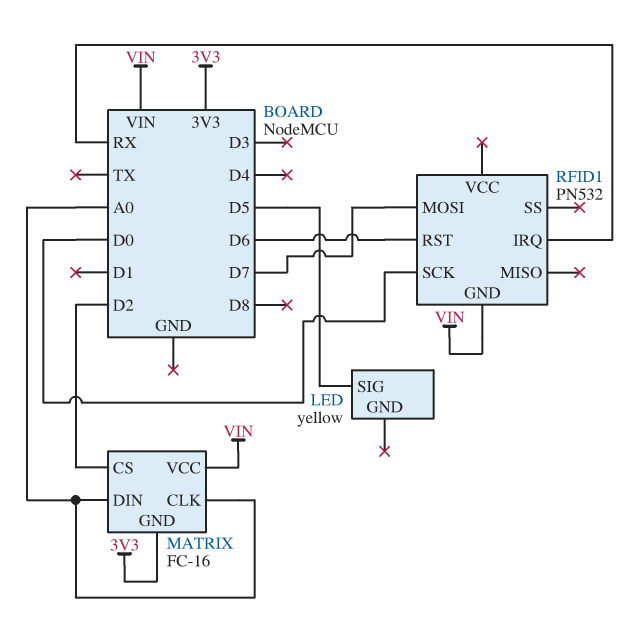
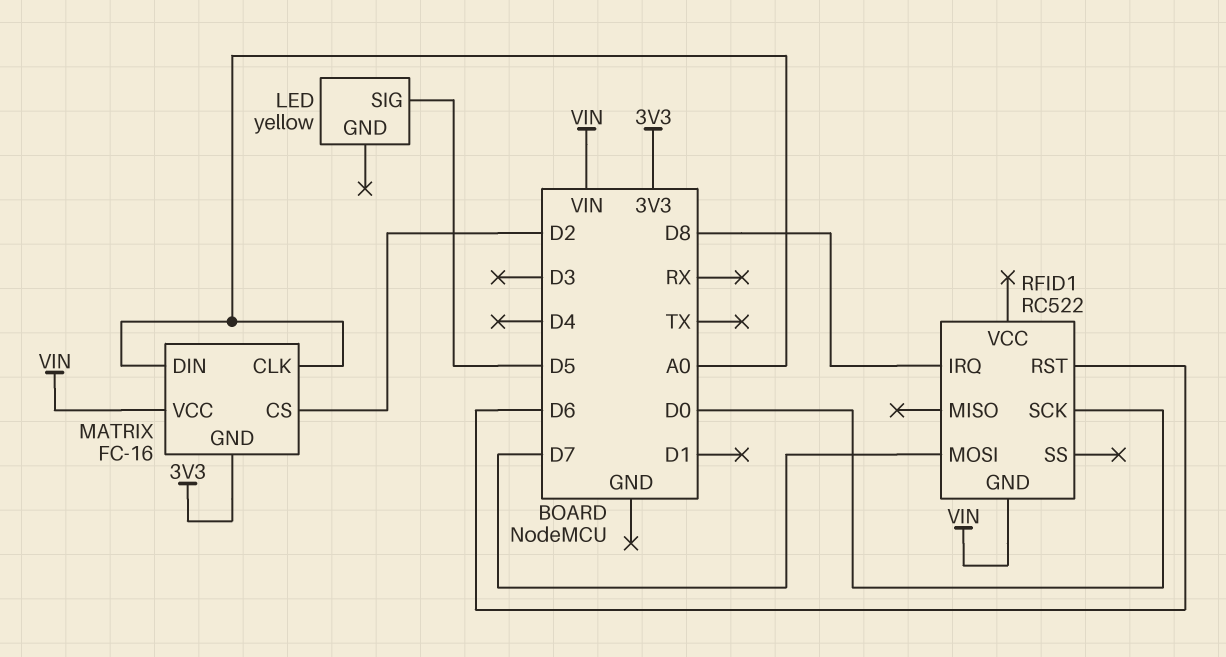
RFID1: PN532 -> RC522
RFID1 pin IRQ: RX -> D8

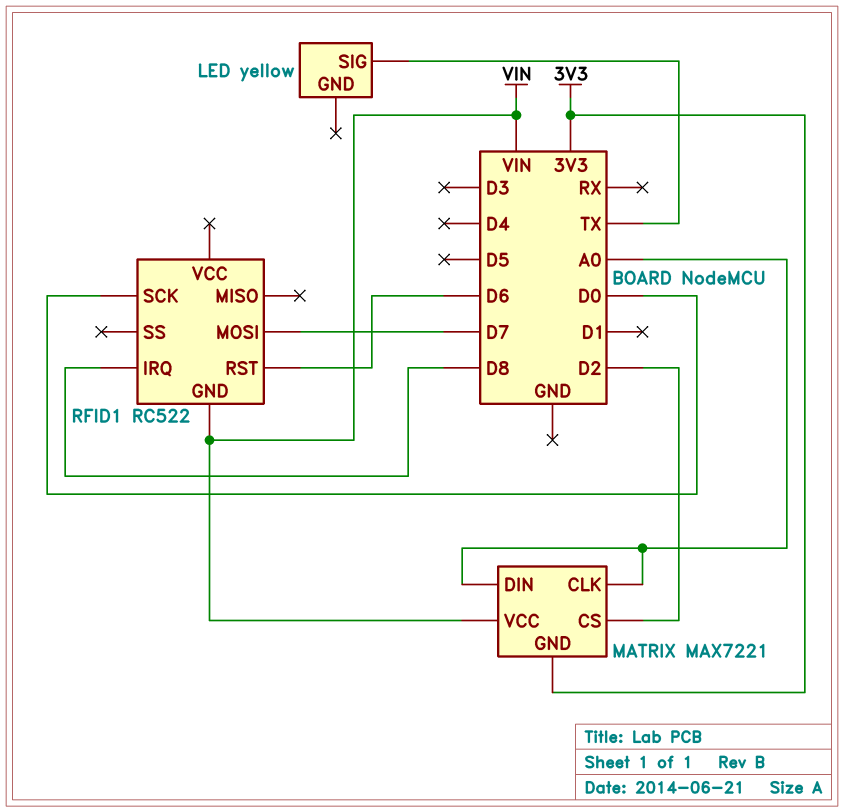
LED pin SIG: D5 -> TX
MATRIX: FC-16 -> MAX7221

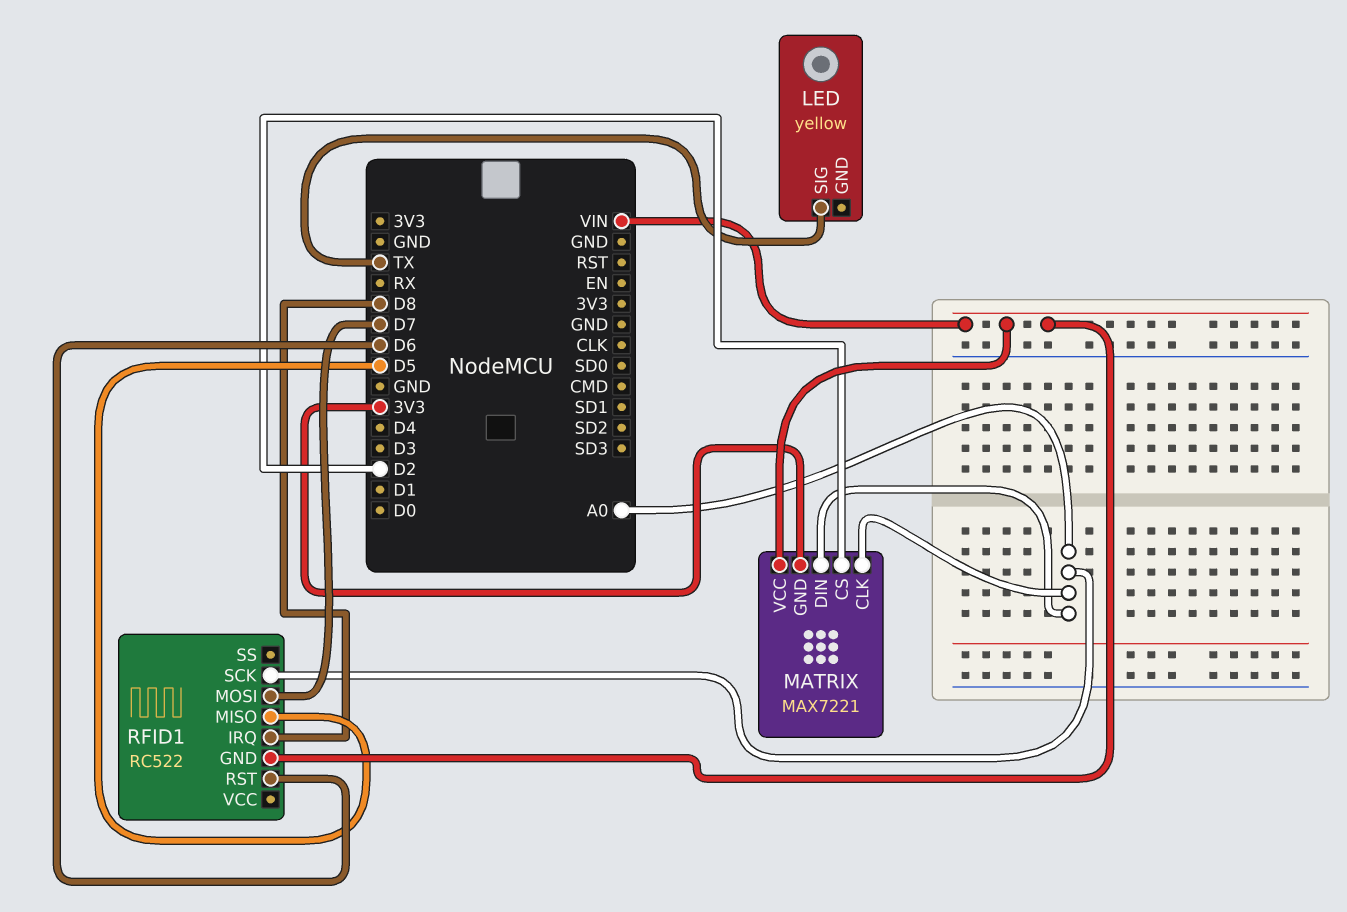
RFID1 pin MISO: none -> D5
RFID1 pin SCK: D0 -> A0

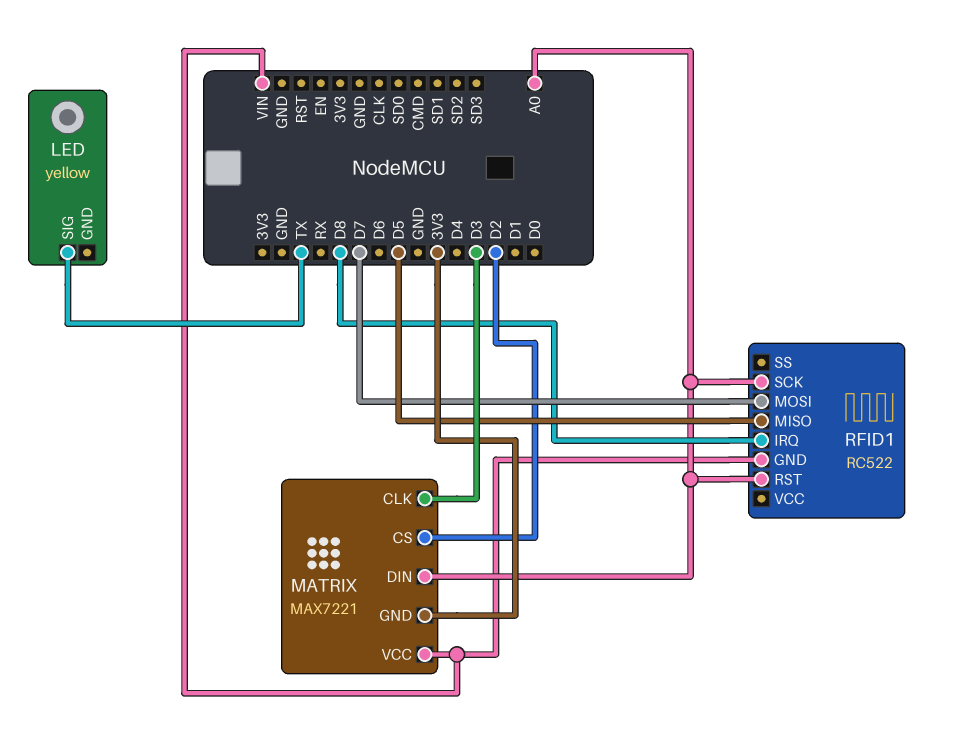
MATRIX pin CLK: A0 -> D3
RFID1 pin RST: D6 -> A0

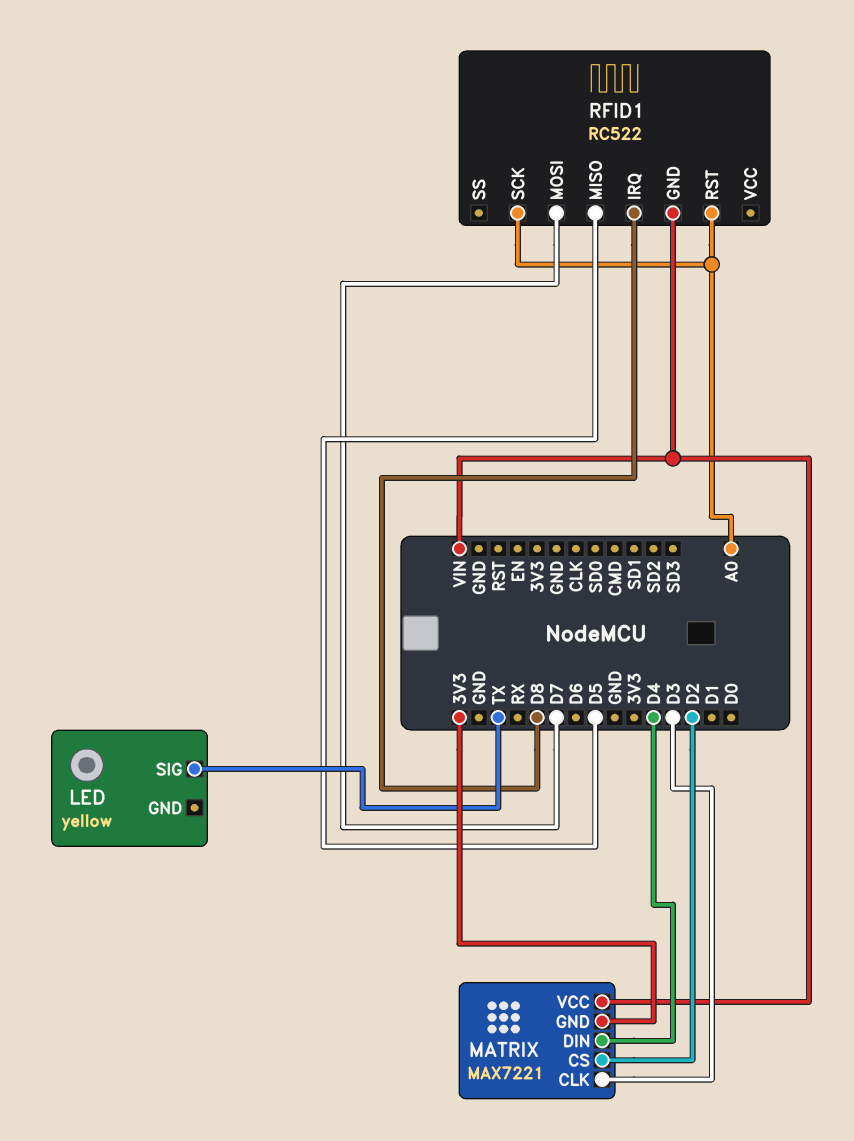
MATRIX pin DIN: A0 -> D4

